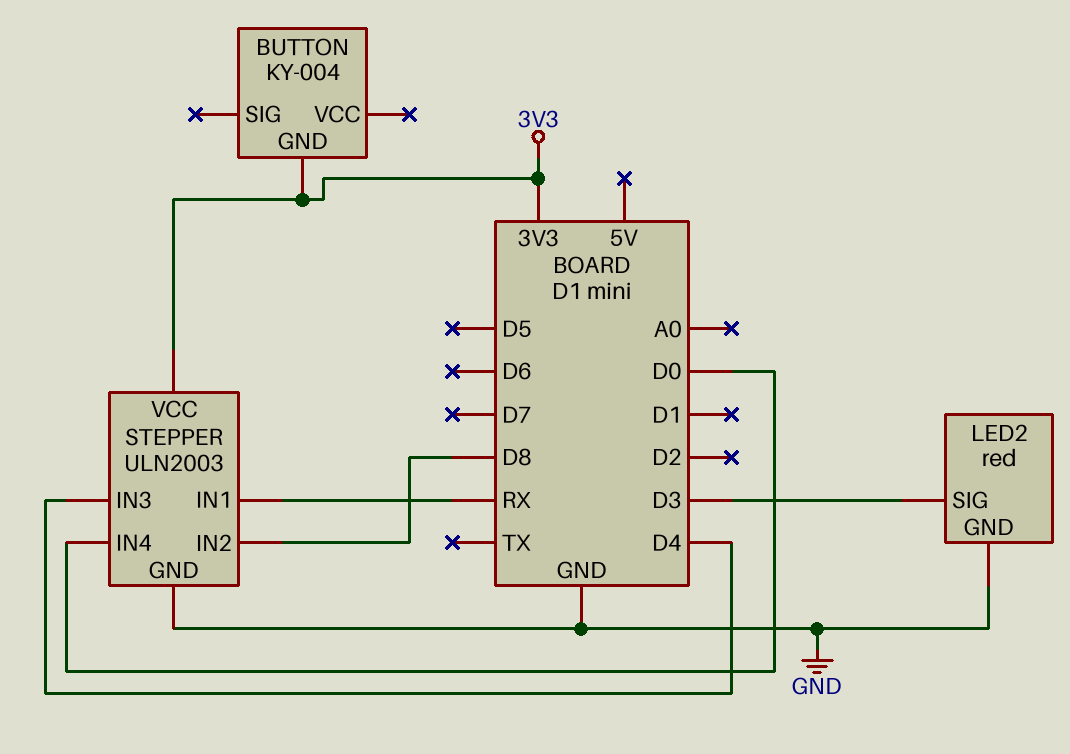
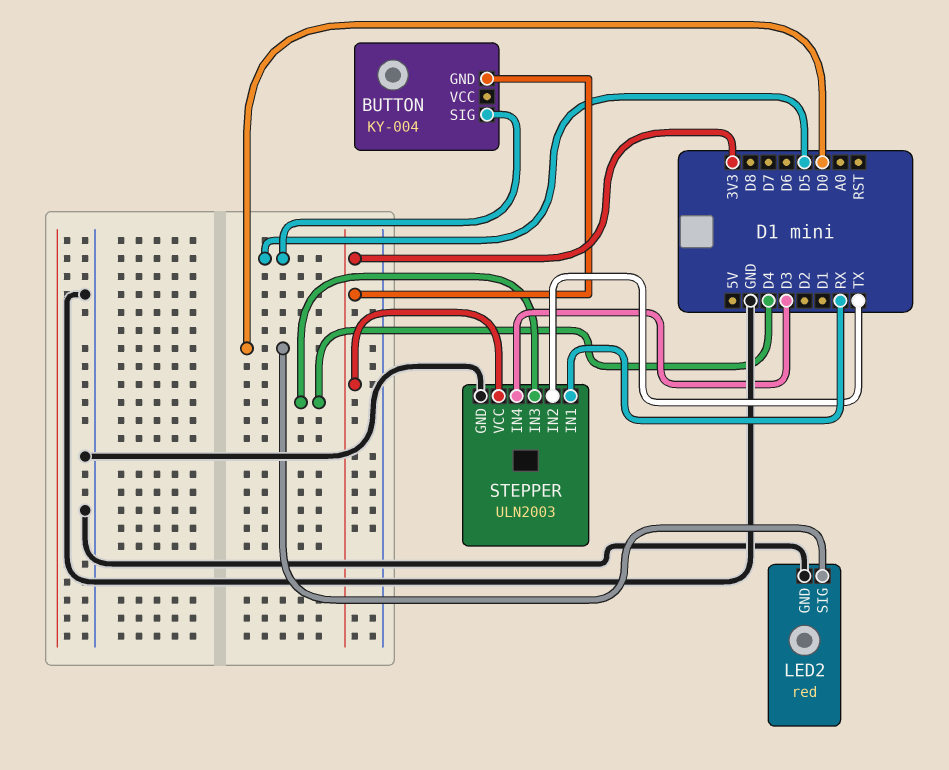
BUTTON pin SIG: none -> D5
LED2 pin SIG: D3 -> D0
STEPPER pin IN2: D8 -> TX
STEPPER pin IN4: D0 -> D3

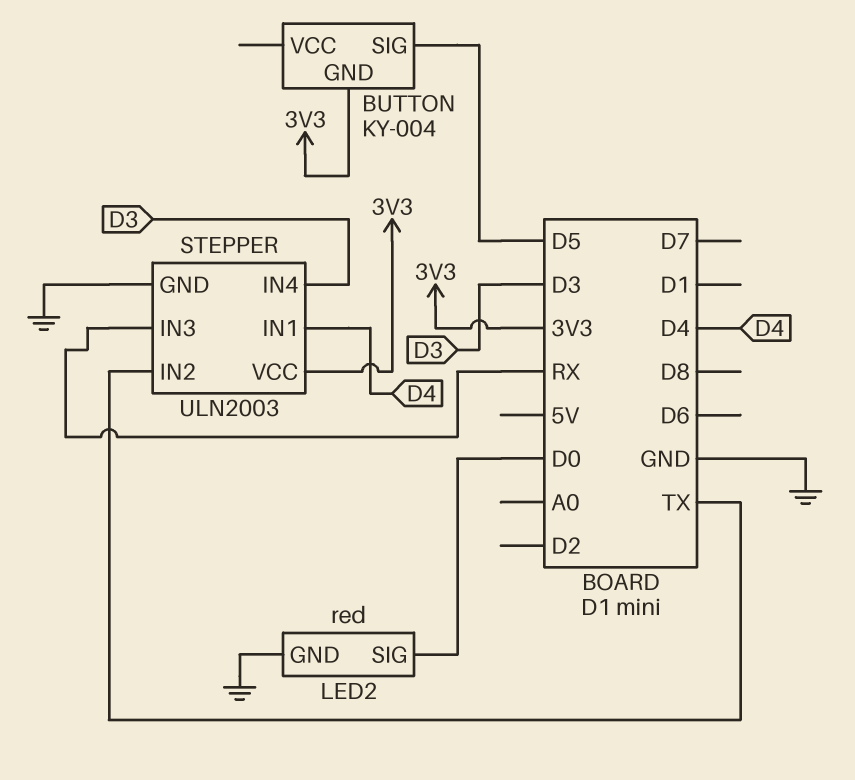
STEPPER pin IN1: RX -> D4
STEPPER pin IN3: D4 -> RX

